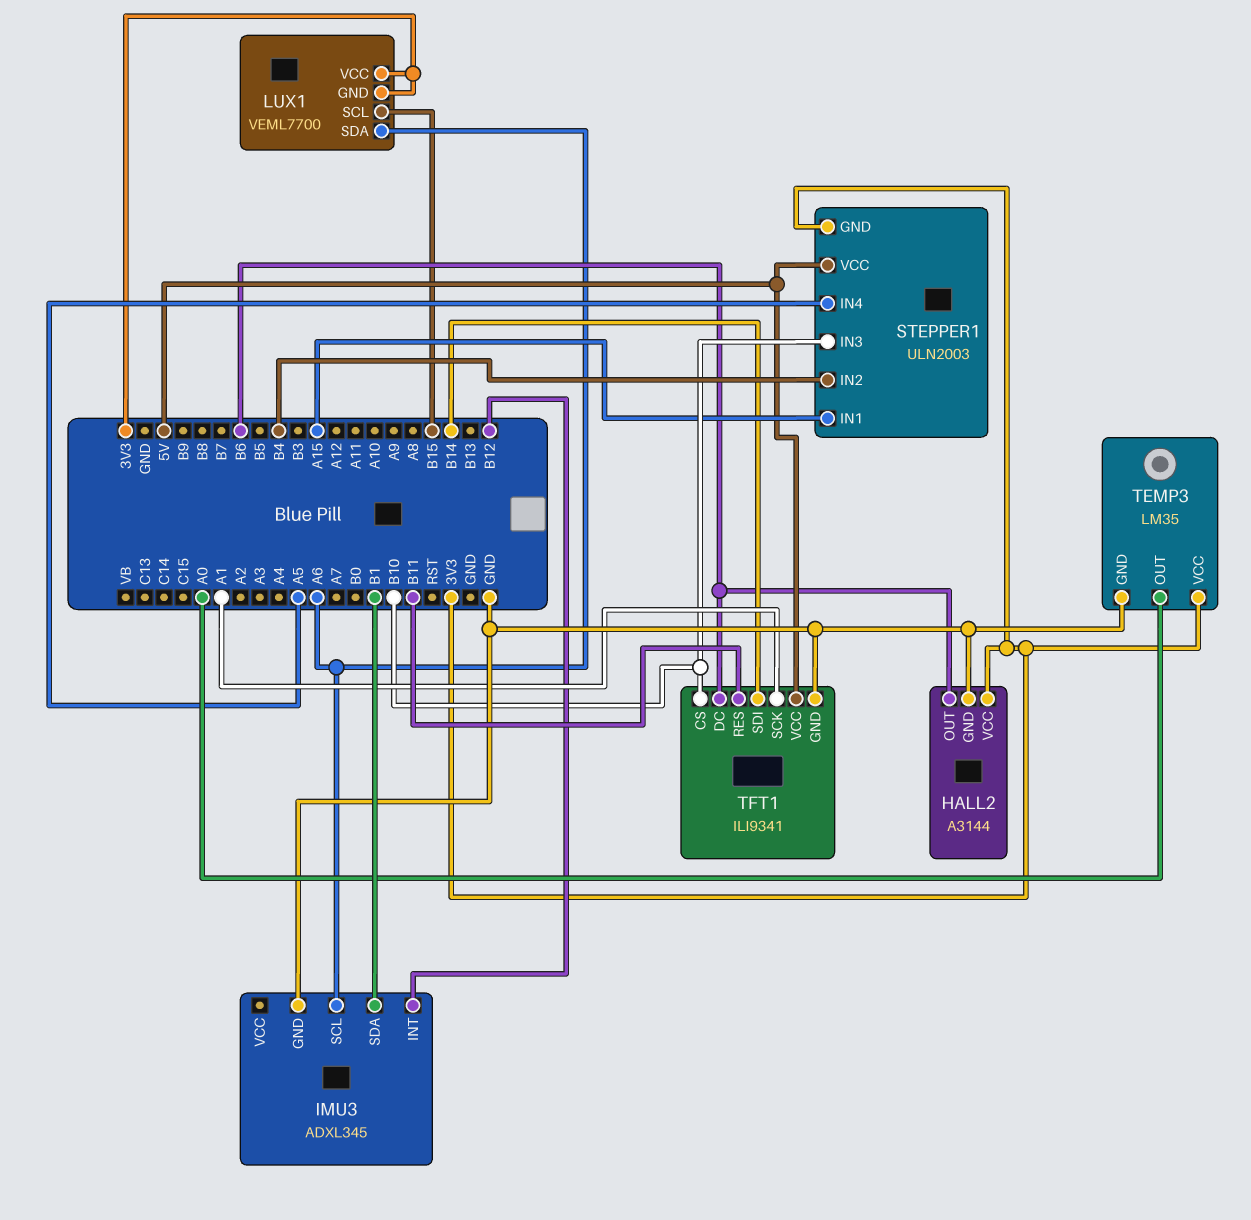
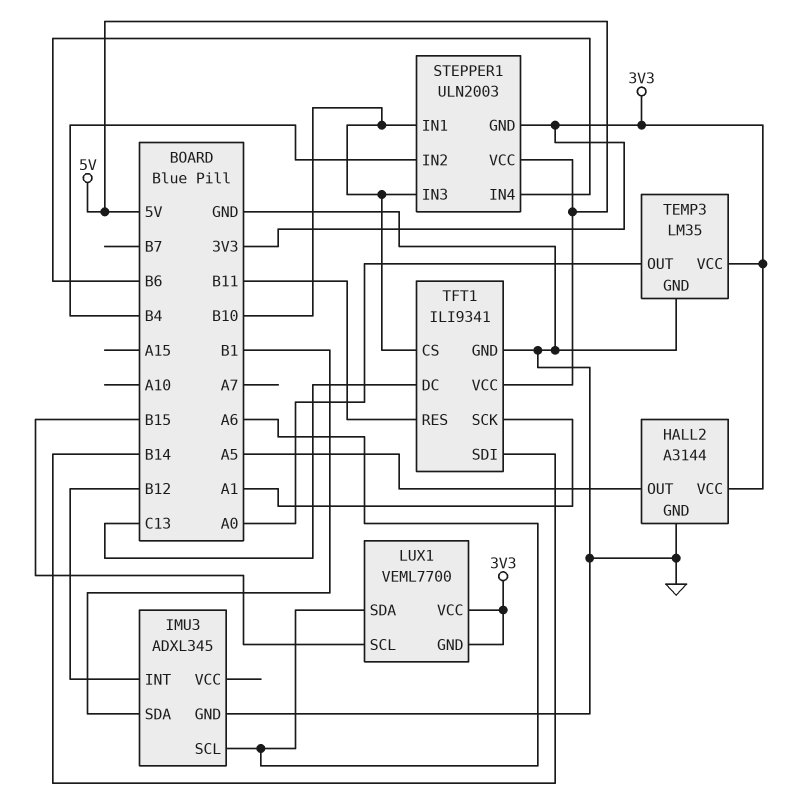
HALL2 pin OUT: B6 -> A5
STEPPER1 pin IN1: A15 -> B10
STEPPER1 pin IN4: A5 -> B6
TFT1 pin DC: B6 -> C13

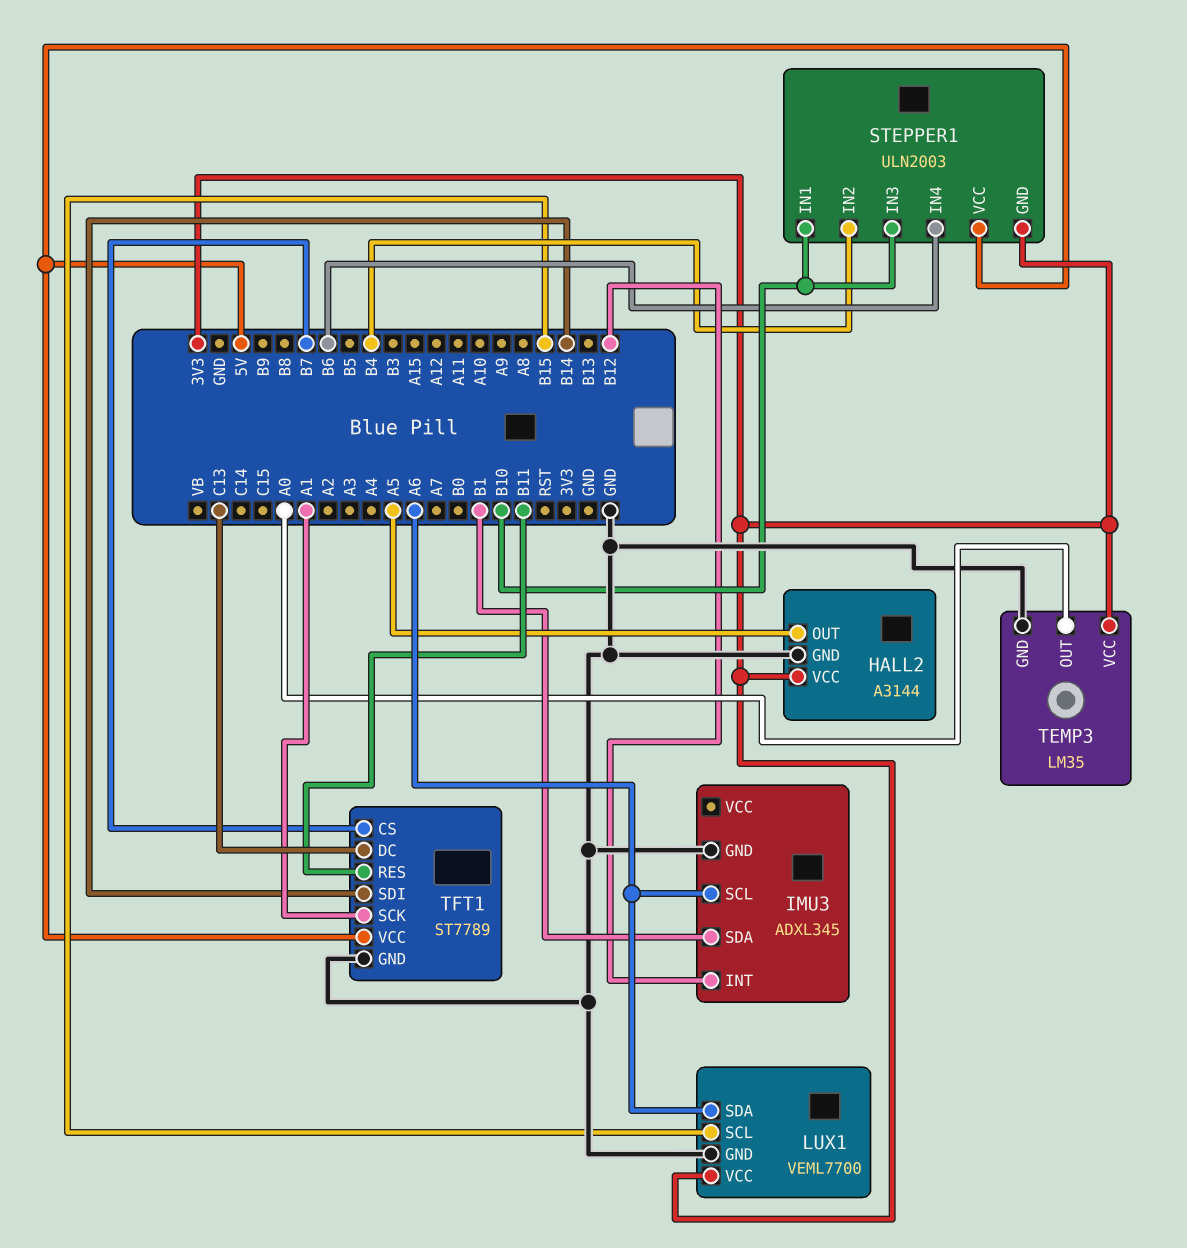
LUX1 pin GND: 3V3 -> GND
TFT1: ILI9341 -> ST7789
TFT1 pin CS: B10 -> B7

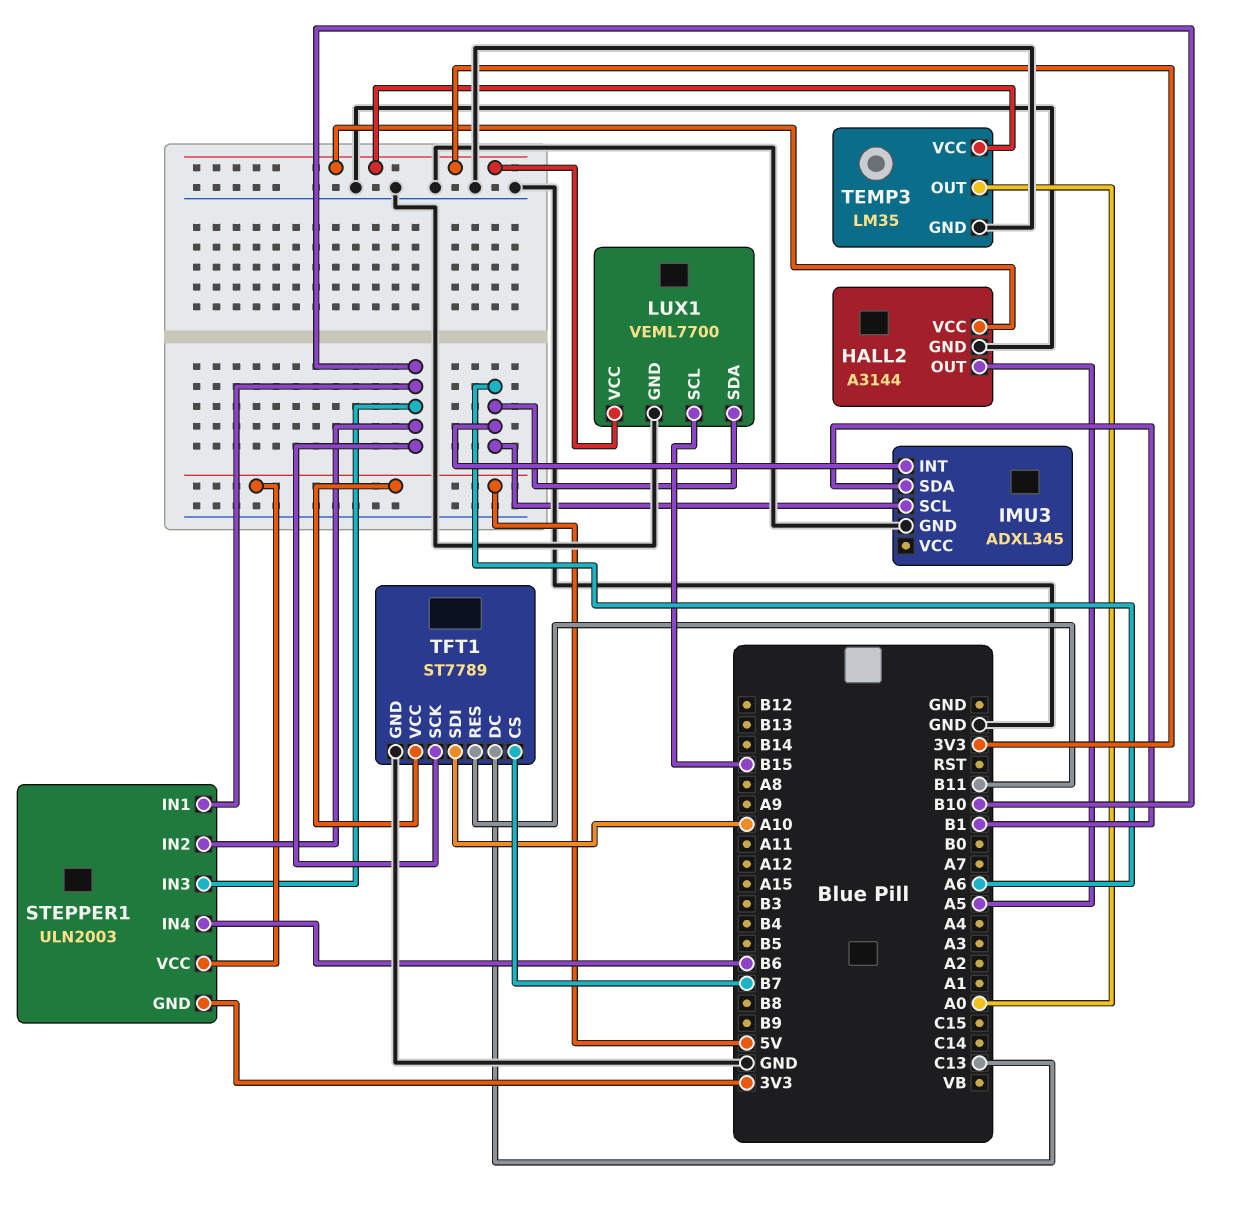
IMU3 pin INT: B12 -> A6
STEPPER1 pin IN2: B4 -> B10
TFT1 pin SCK: A1 -> B10
TFT1 pin SDI: B14 -> A10

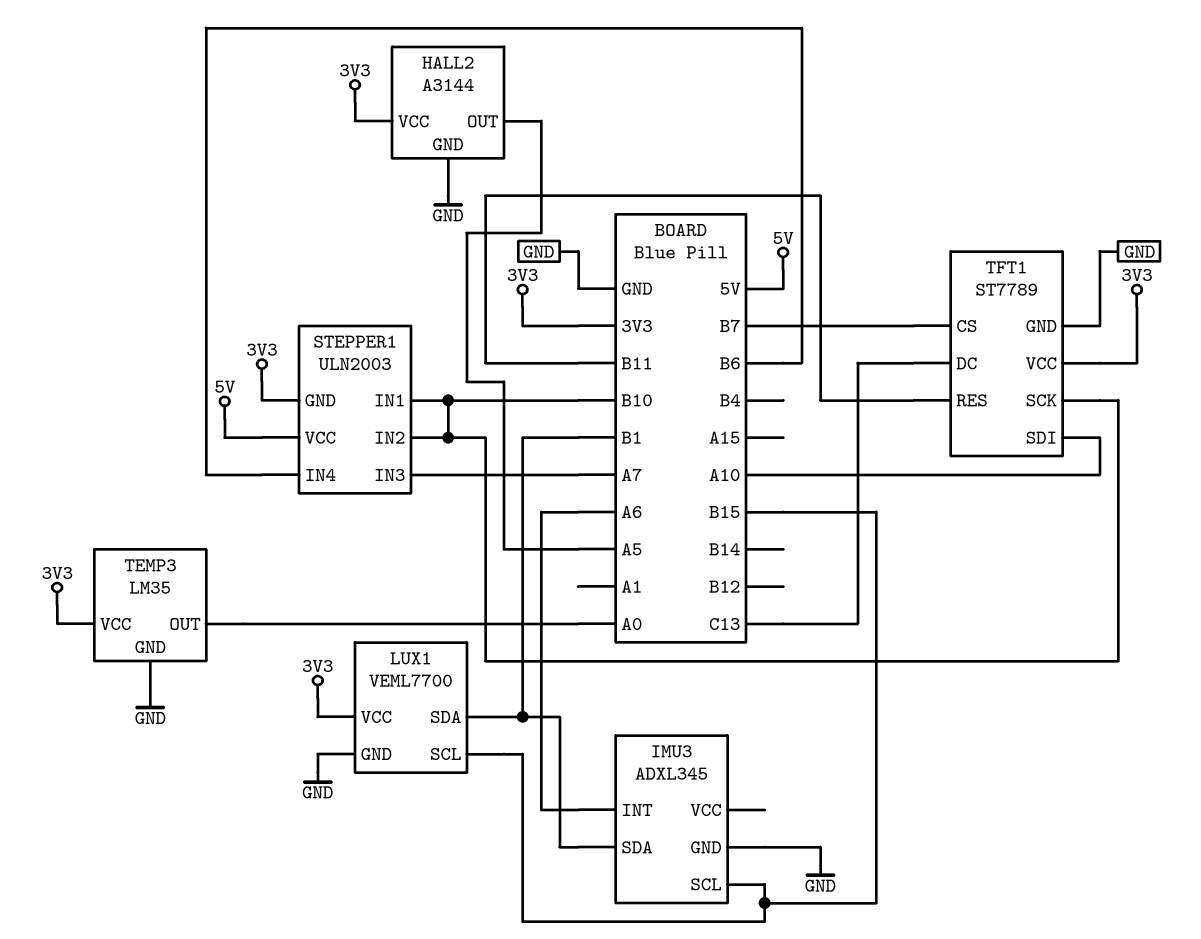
IMU3 pin SCL: A6 -> B15
LUX1 pin SDA: A6 -> B1
STEPPER1 pin IN3: B10 -> A7
TFT1 pin VCC: 5V -> 3V3

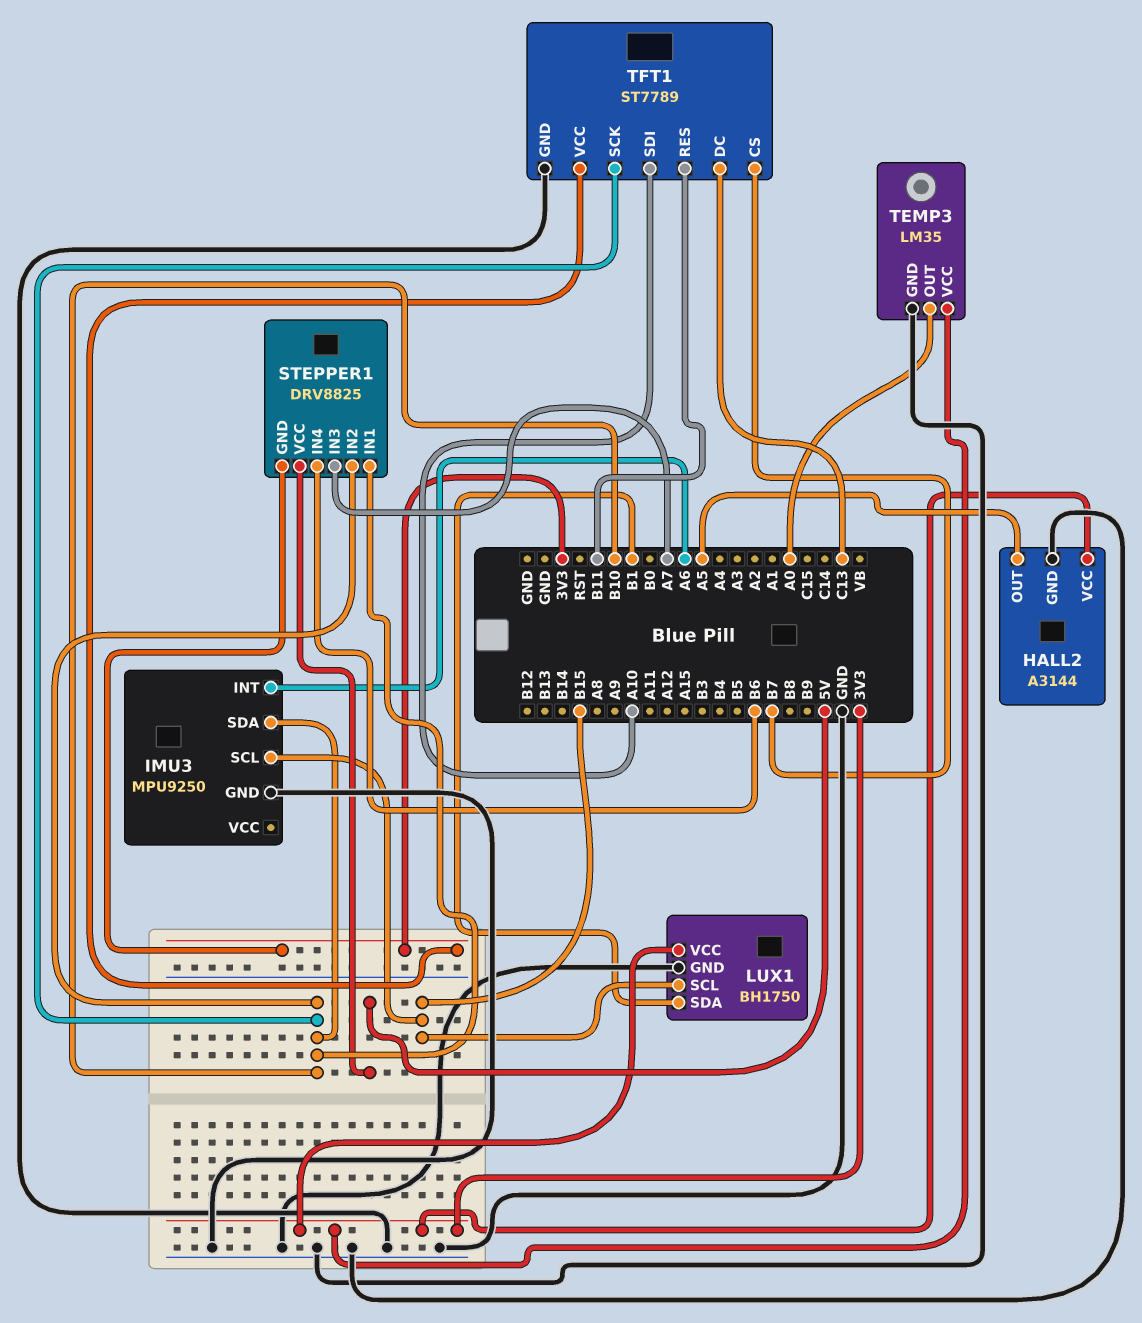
IMU3: ADXL345 -> MPU9250
IMU3 pin SDA: B1 -> B10
LUX1: VEML7700 -> BH1750
STEPPER1: ULN2003 -> DRV8825

